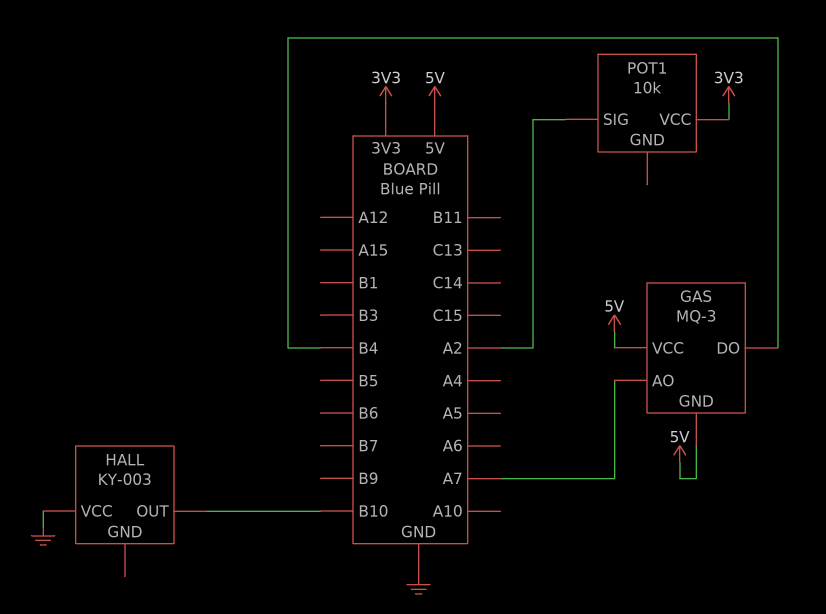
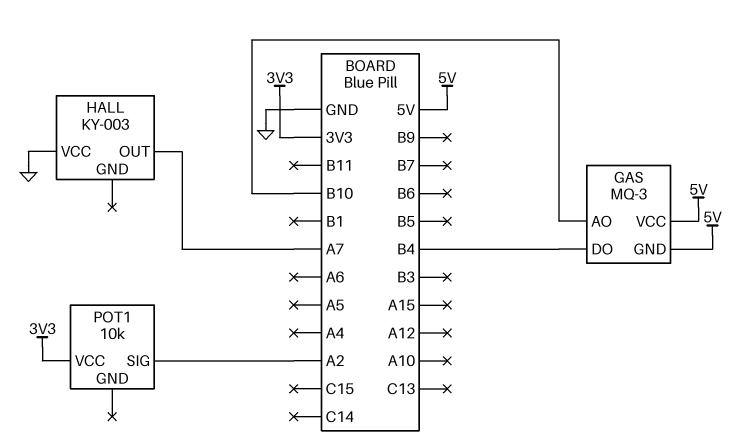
GAS pin AO: A7 -> B10
HALL pin OUT: B10 -> A7

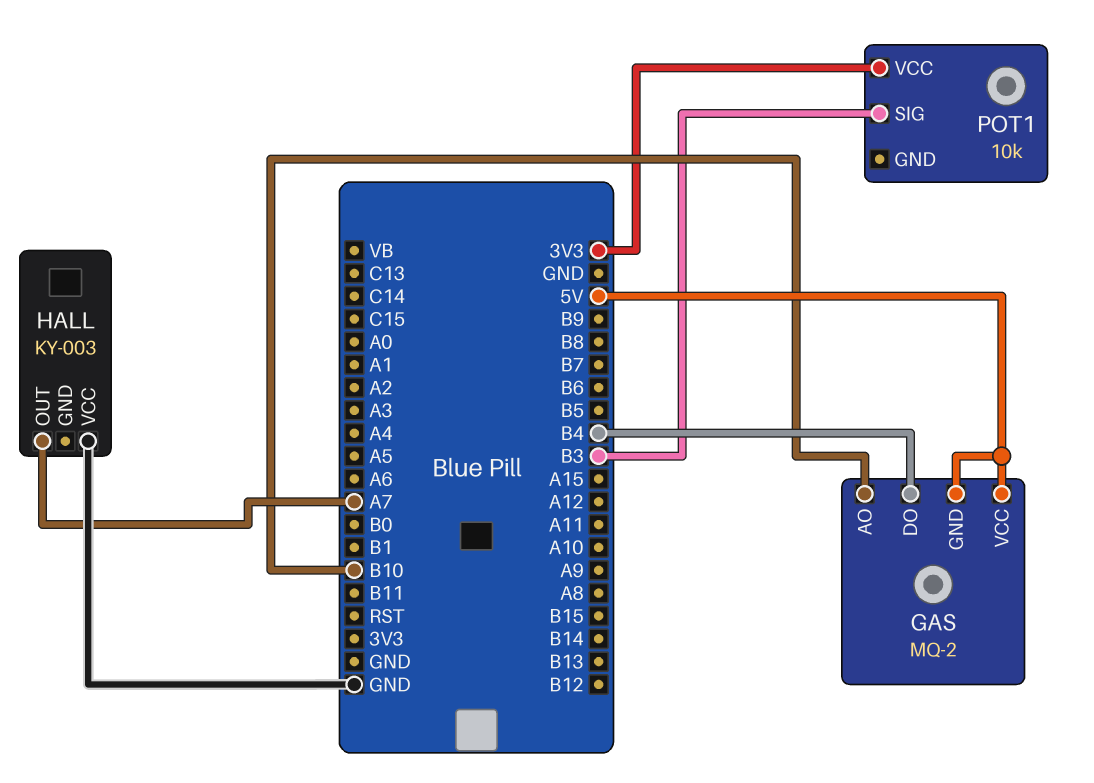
GAS: MQ-3 -> MQ-2
POT1 pin SIG: A2 -> B3

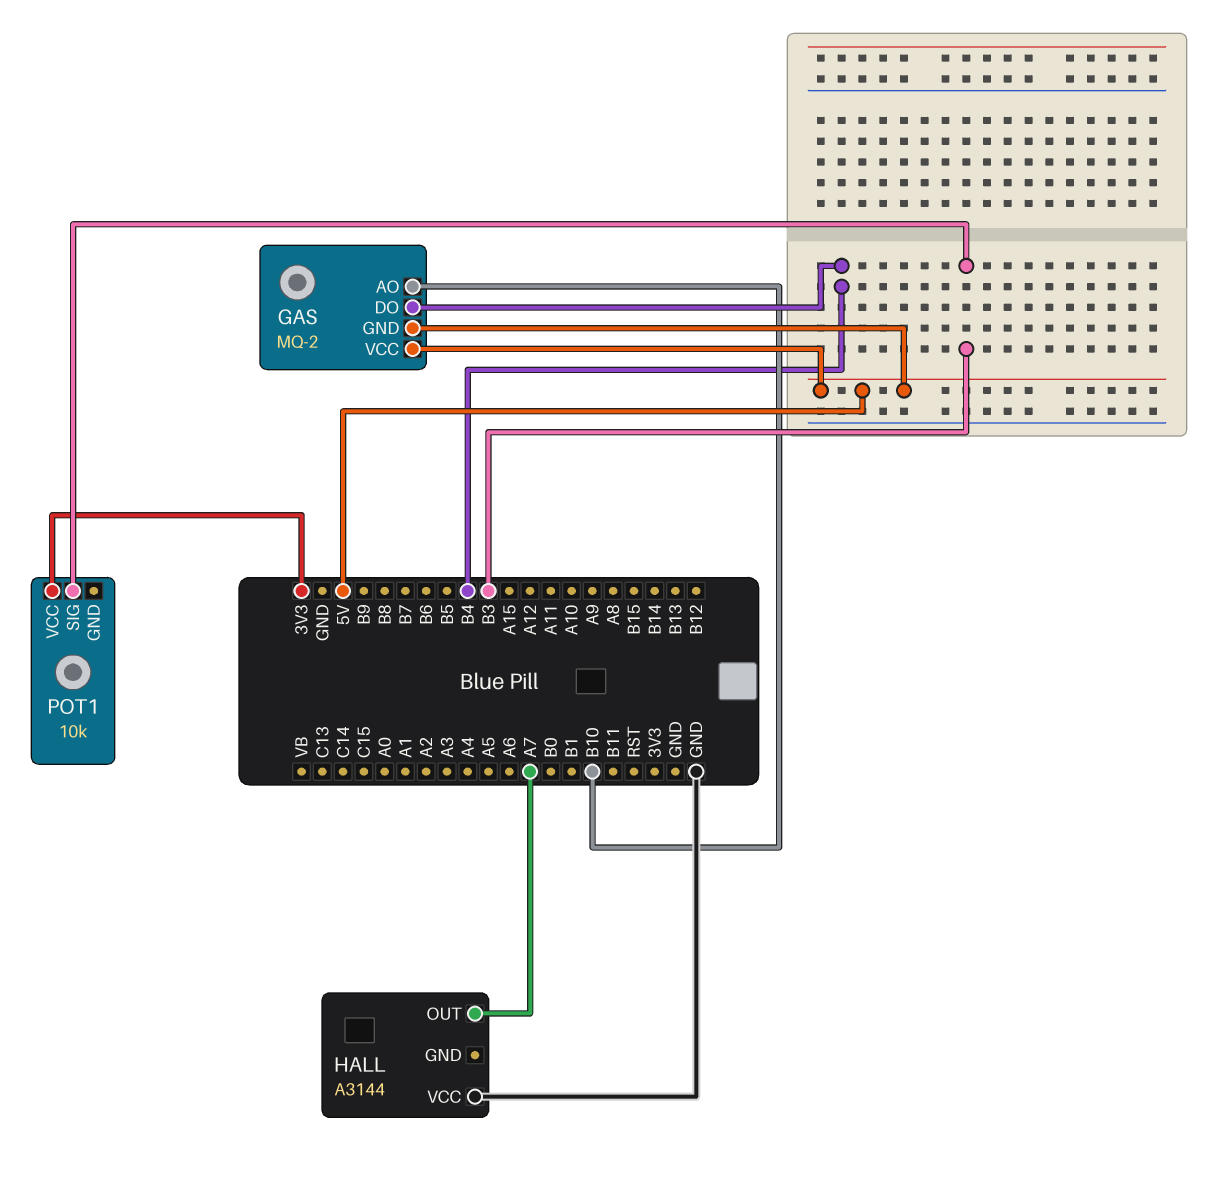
HALL: KY-003 -> A3144

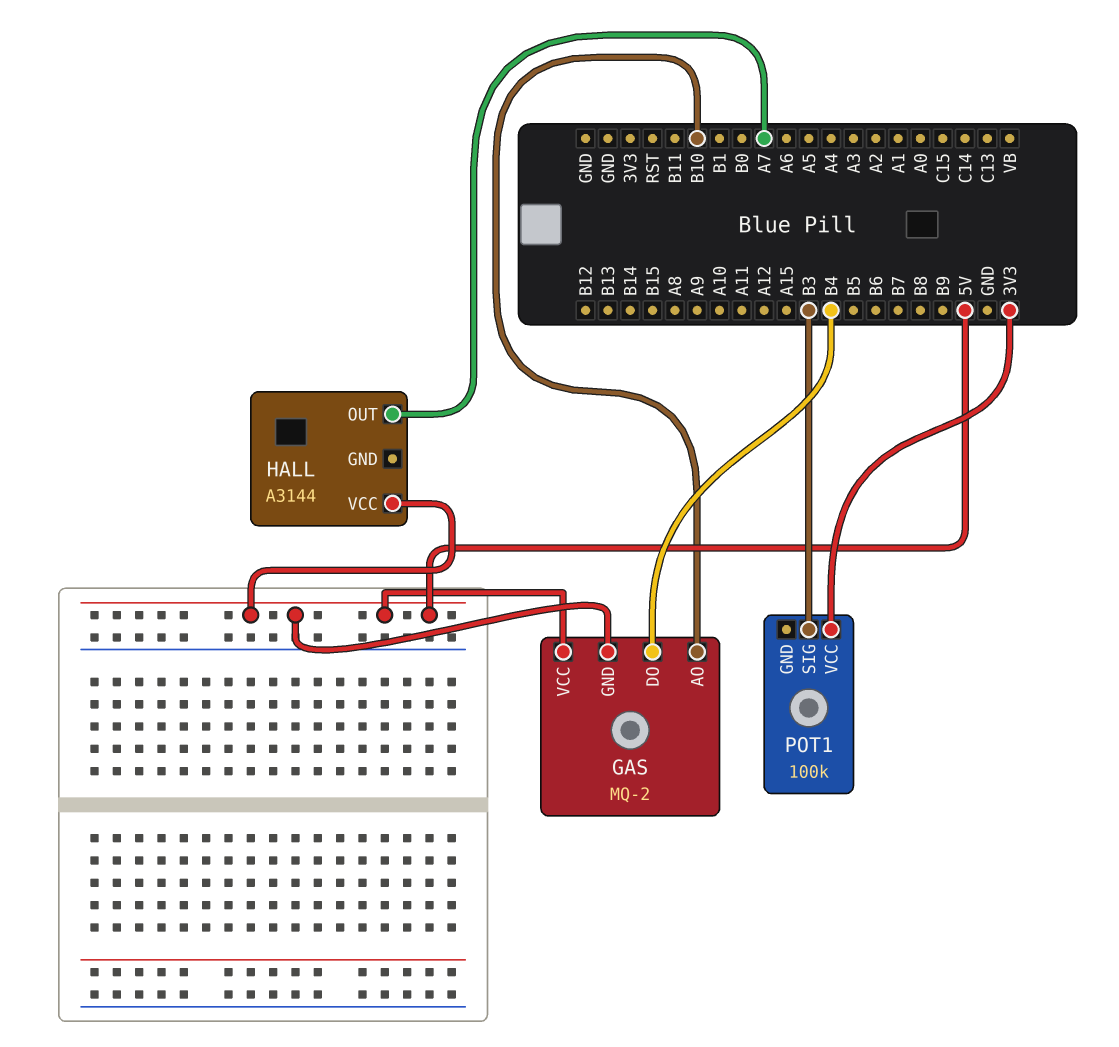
HALL pin VCC: GND -> 5V
POT1: 10k -> 100k

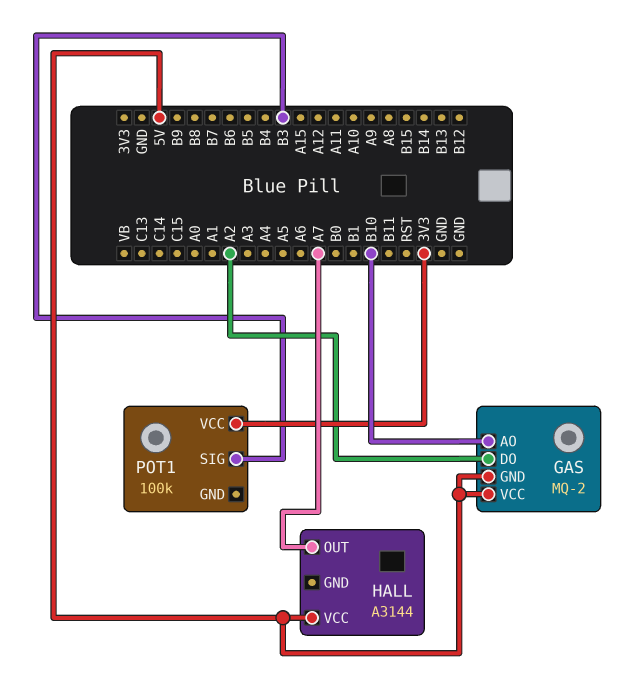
GAS pin DO: B4 -> A2

